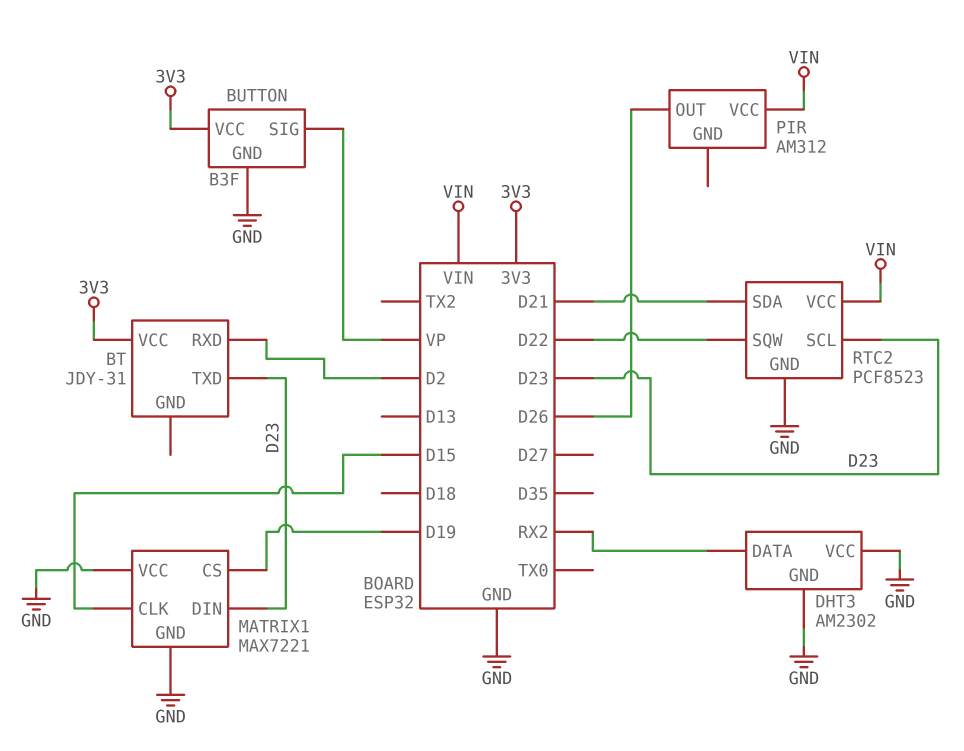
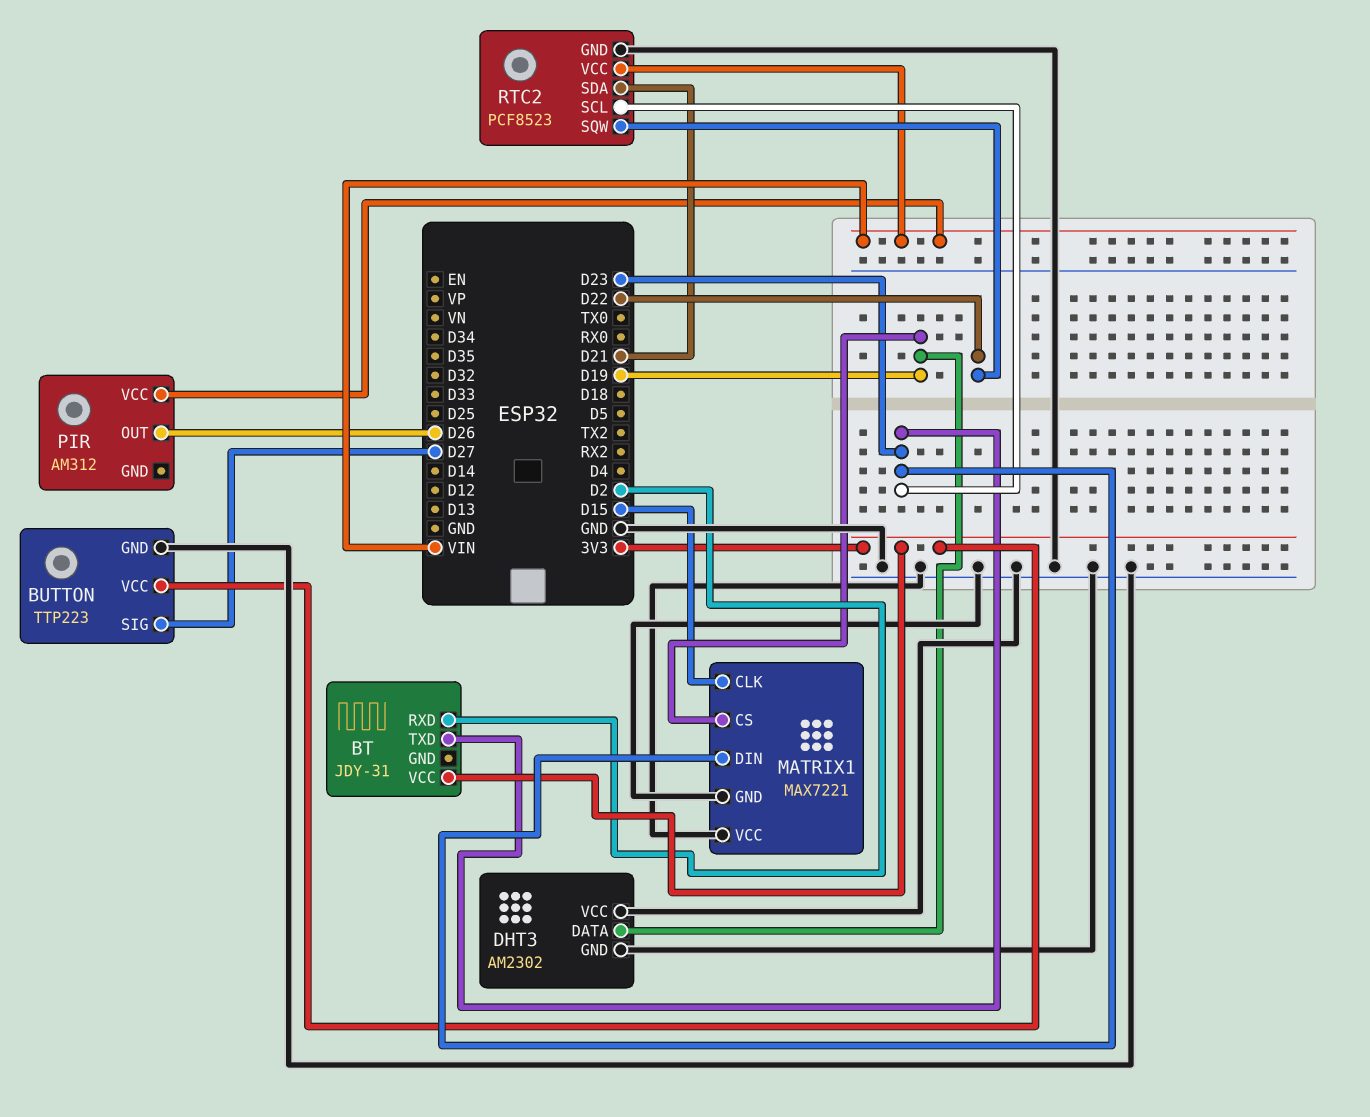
BUTTON: B3F -> TTP223
BUTTON pin SIG: VP -> D27
DHT3 pin DATA: RX2 -> D19

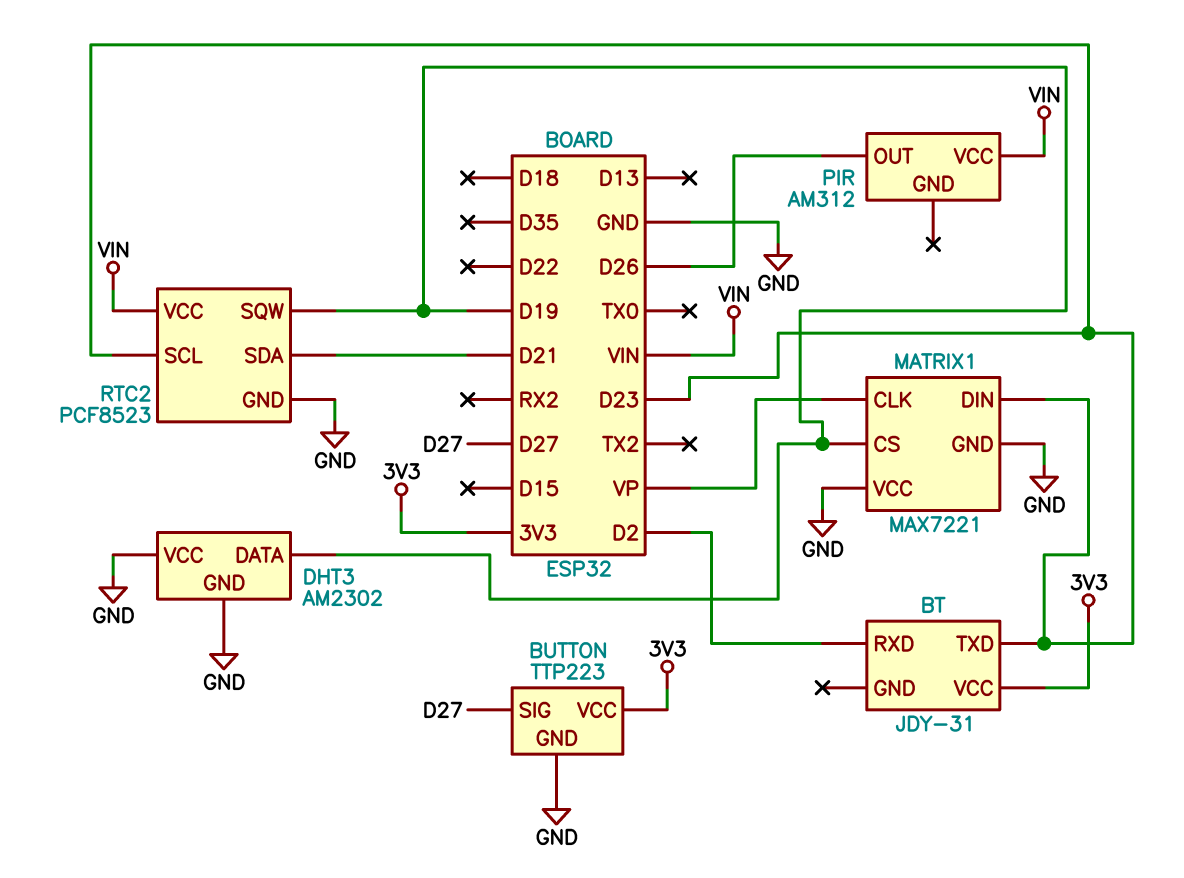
MATRIX1 pin CLK: D15 -> VP
RTC2 pin SQW: D22 -> D19

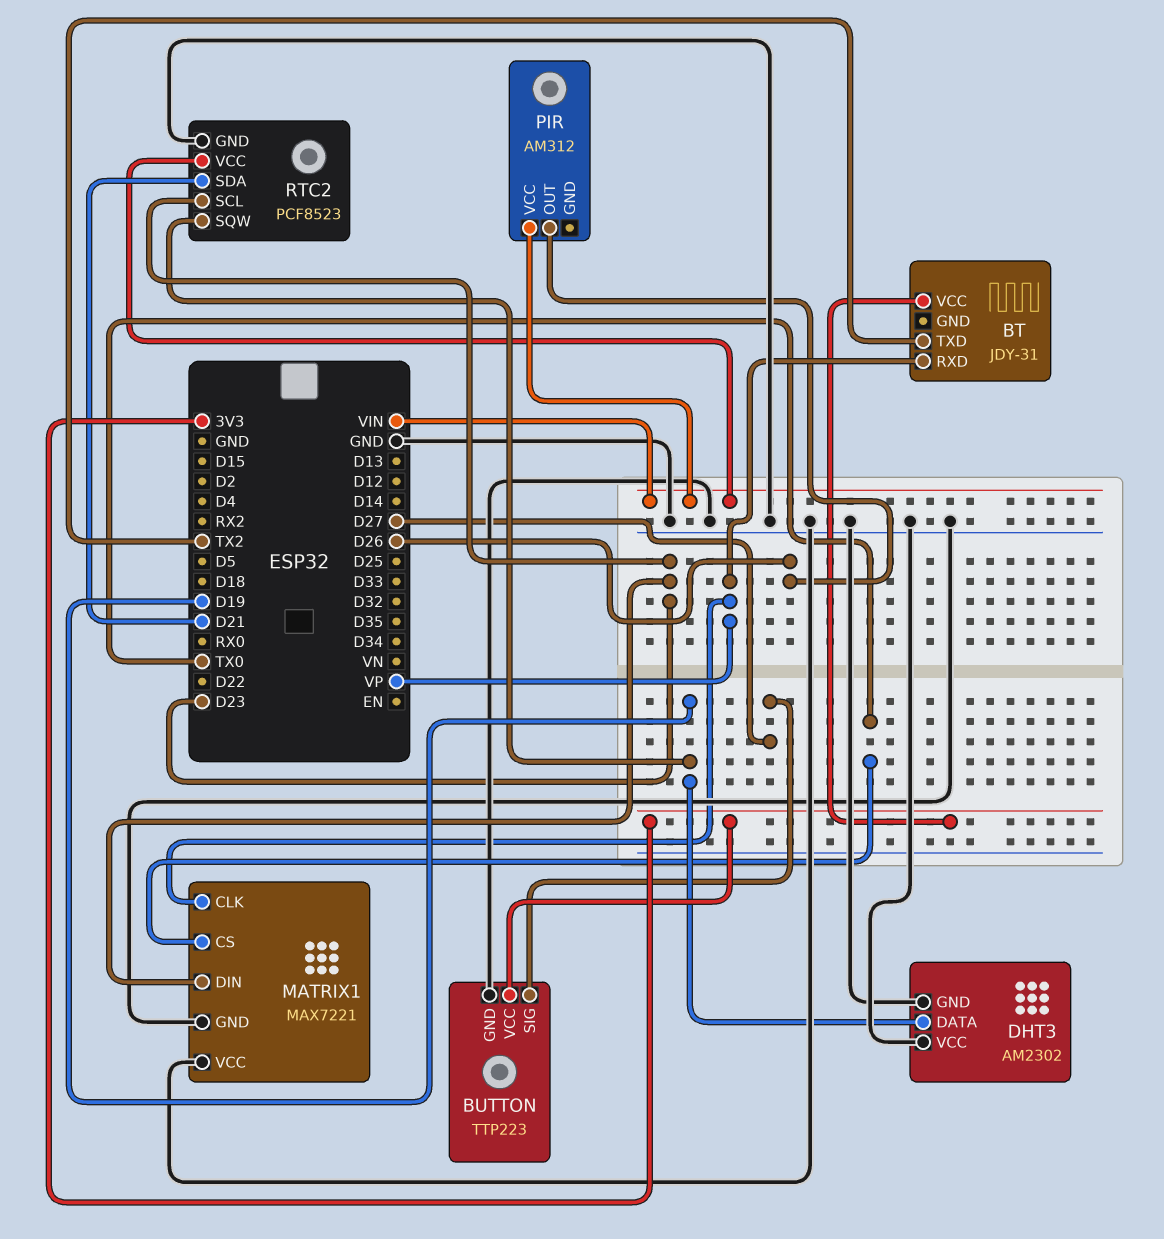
BT pin RXD: D2 -> VP
BT pin TXD: D23 -> TX2
MATRIX1 pin CS: D19 -> TX0

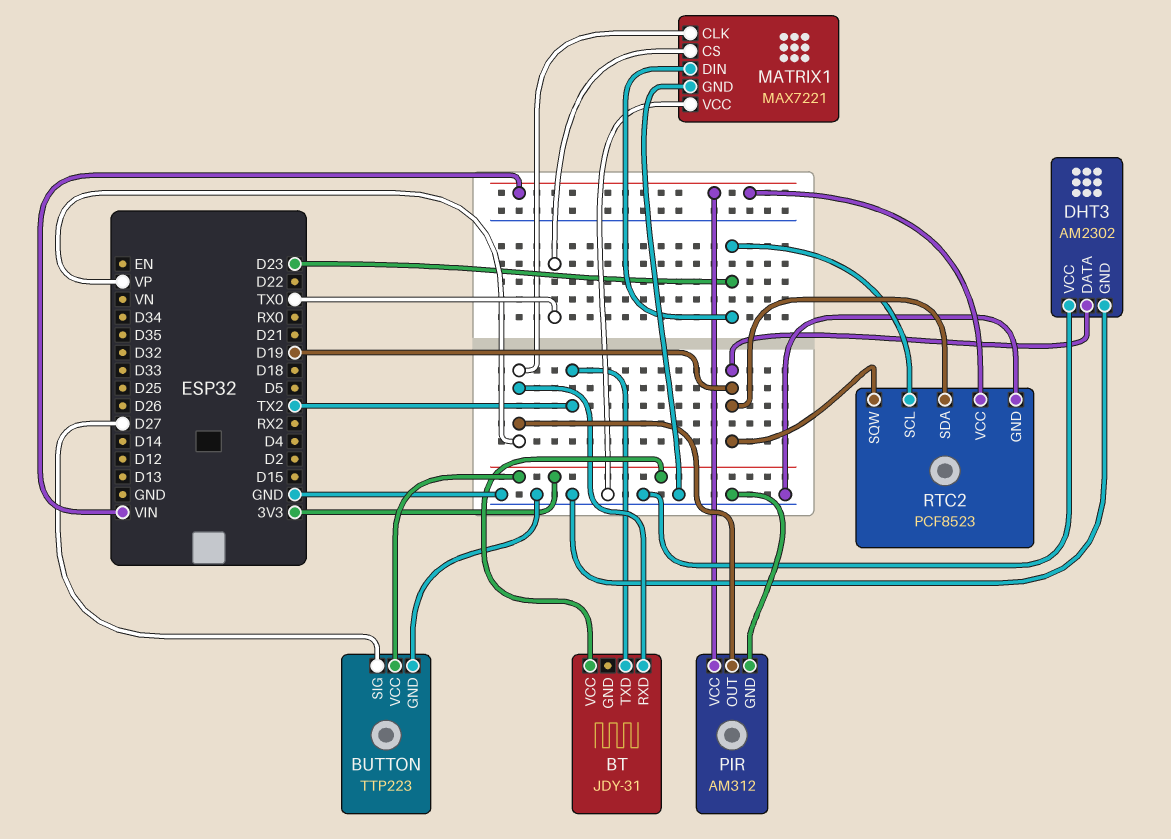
PIR pin GND: none -> GND
PIR pin OUT: D26 -> VP
RTC2 pin SDA: D21 -> D19

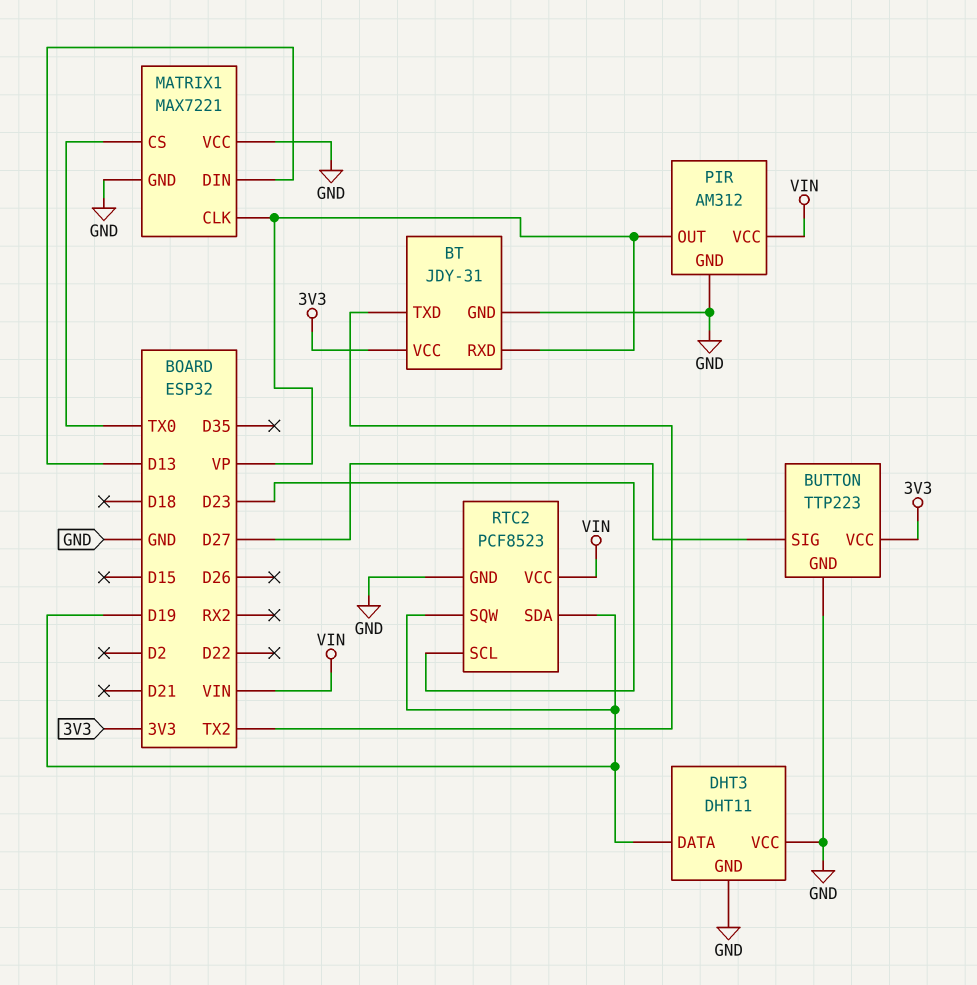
BT pin GND: none -> GND
DHT3: AM2302 -> DHT11
MATRIX1 pin DIN: D23 -> D13

